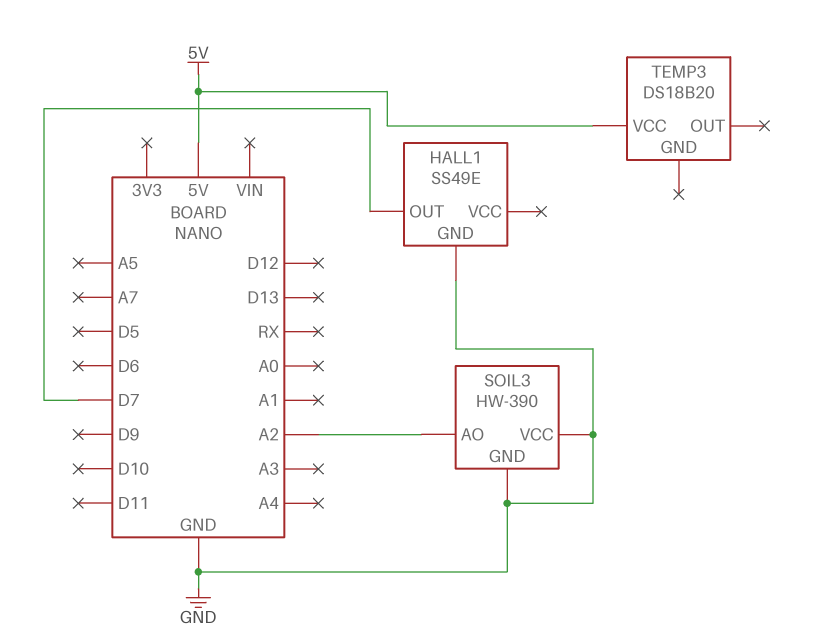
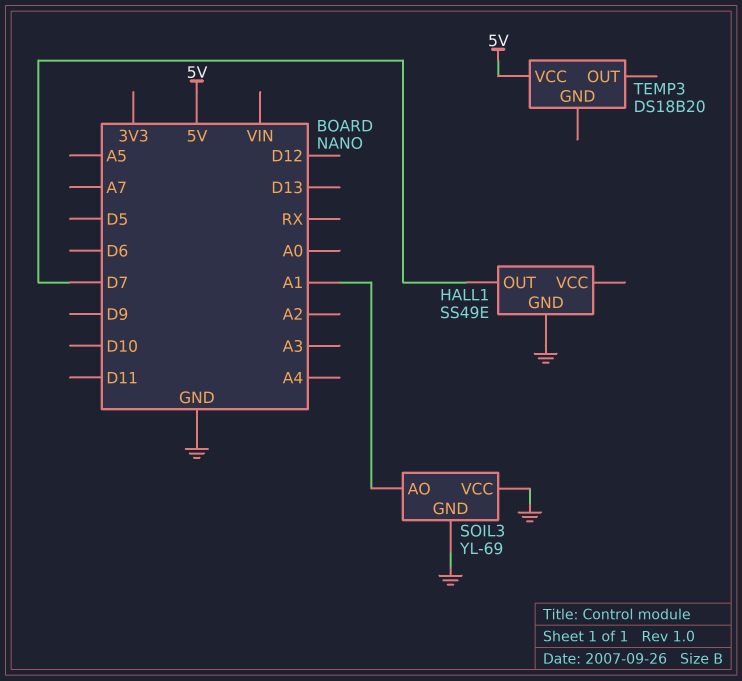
SOIL3: HW-390 -> YL-69
SOIL3 pin AO: A2 -> A1

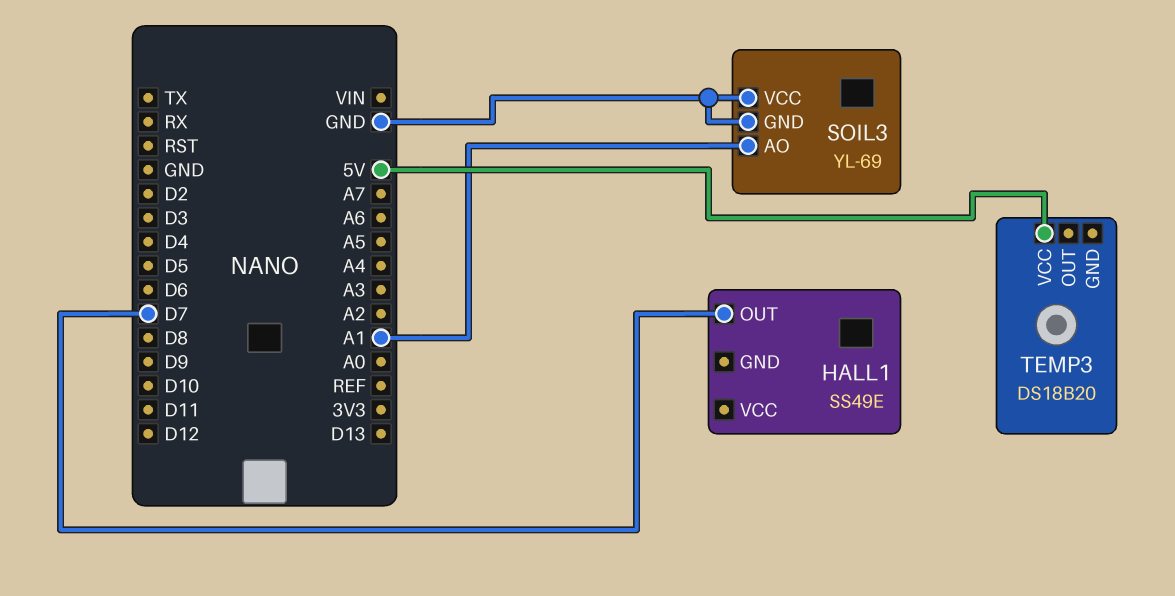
HALL1 pin GND: GND -> none

